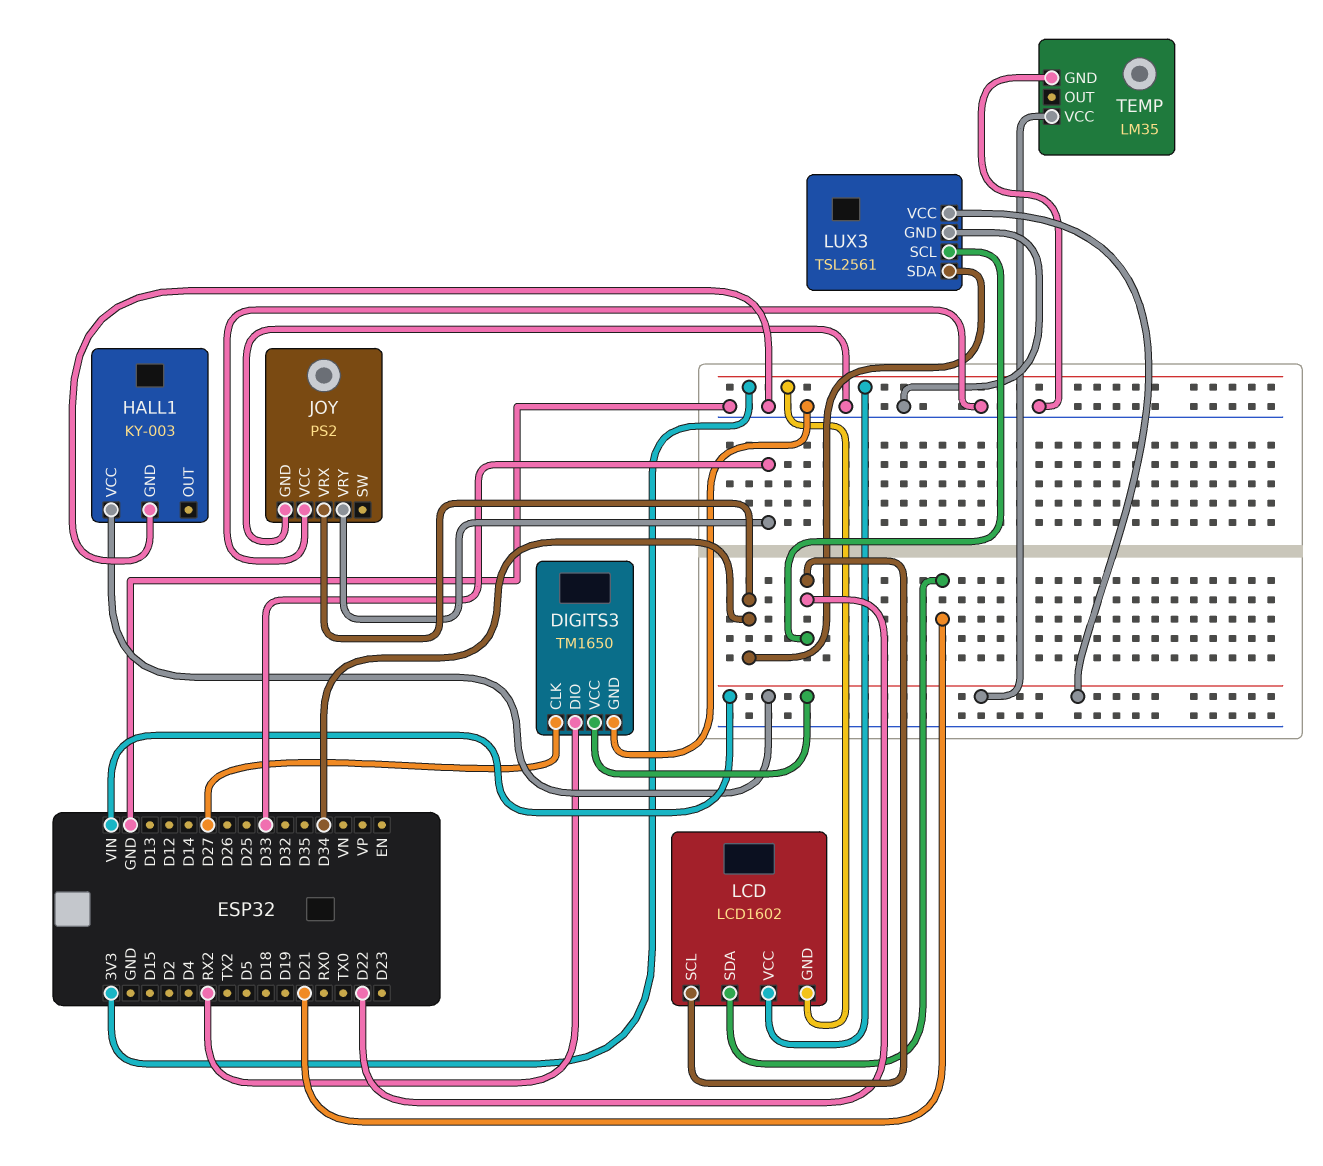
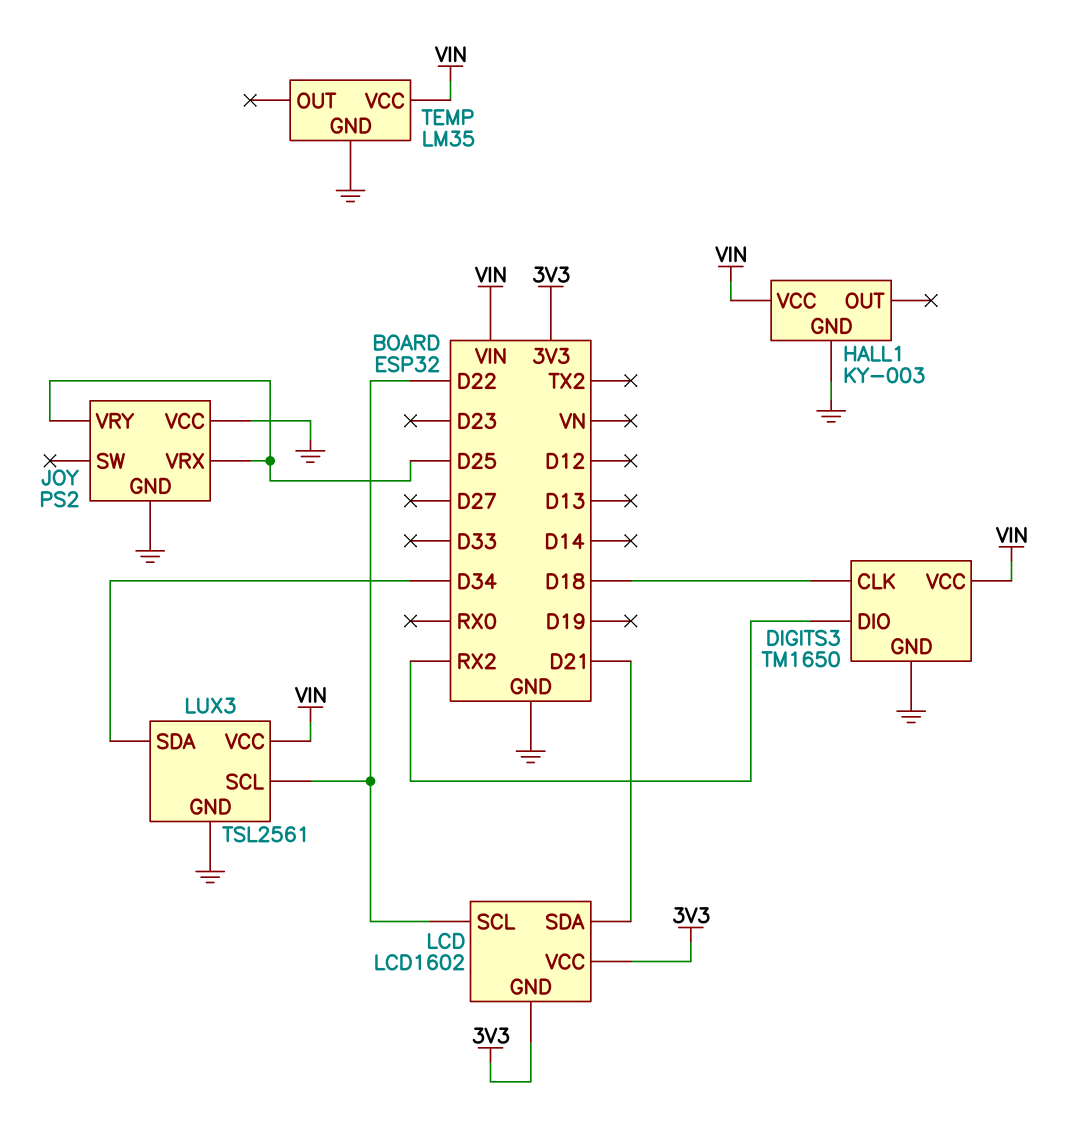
DIGITS3 pin CLK: D27 -> D18
JOY pin VRX: D34 -> D25
JOY pin VRY: D33 -> D25

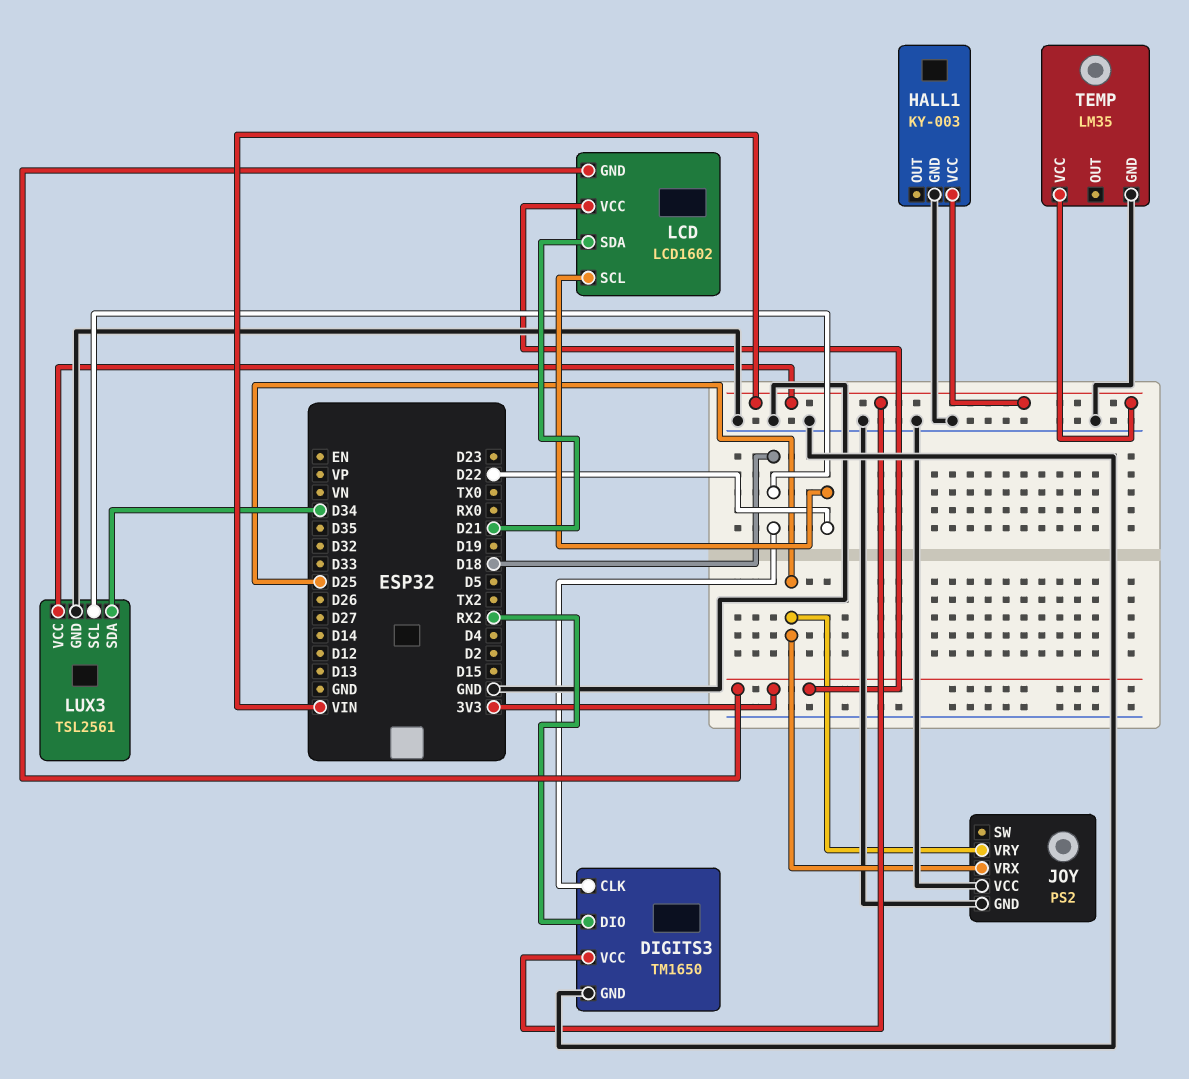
LUX3 pin SCL: D22 -> D18

